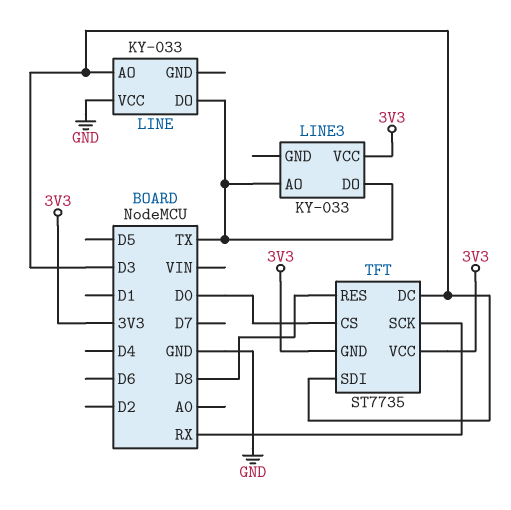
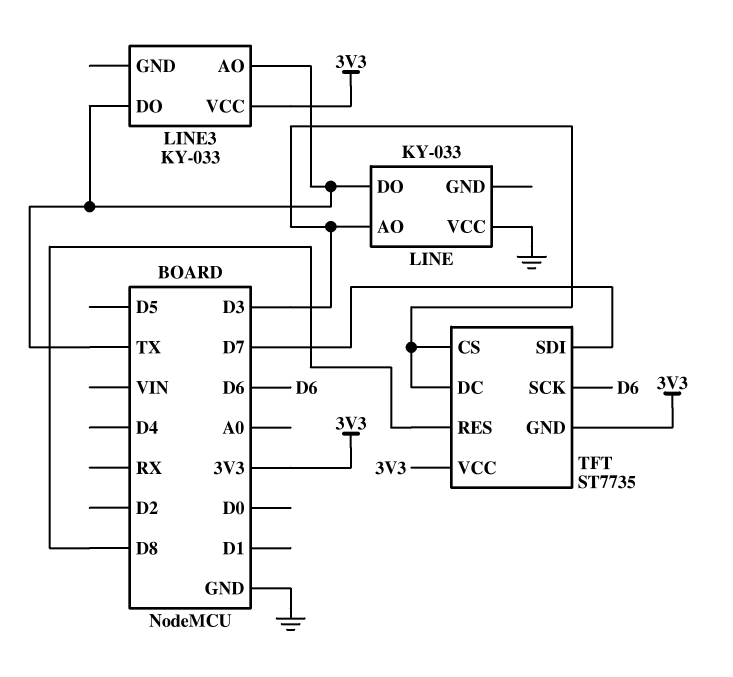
TFT pin CS: D0 -> D3
TFT pin SCK: RX -> D6
TFT pin SDI: D3 -> D7

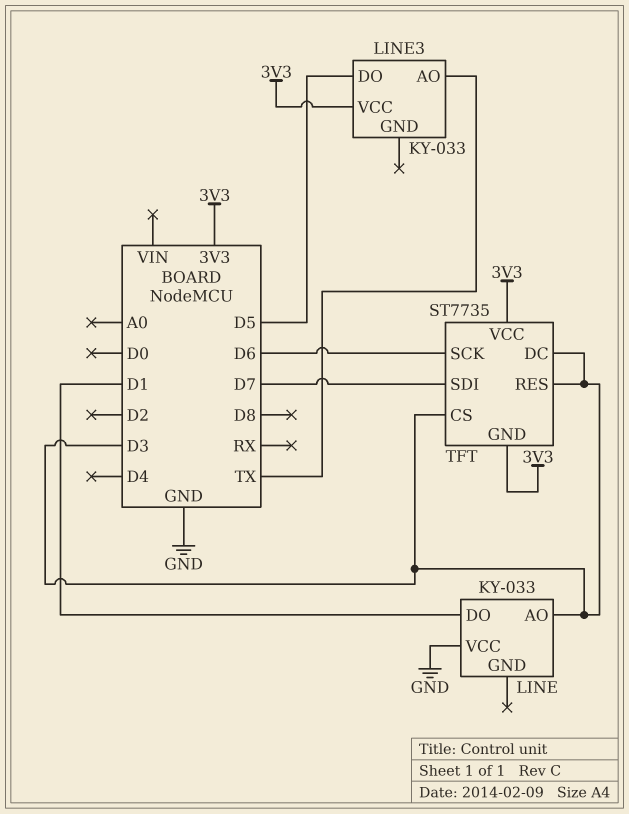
LINE pin DO: TX -> D1
LINE3 pin DO: TX -> D5
TFT pin RES: D8 -> D3

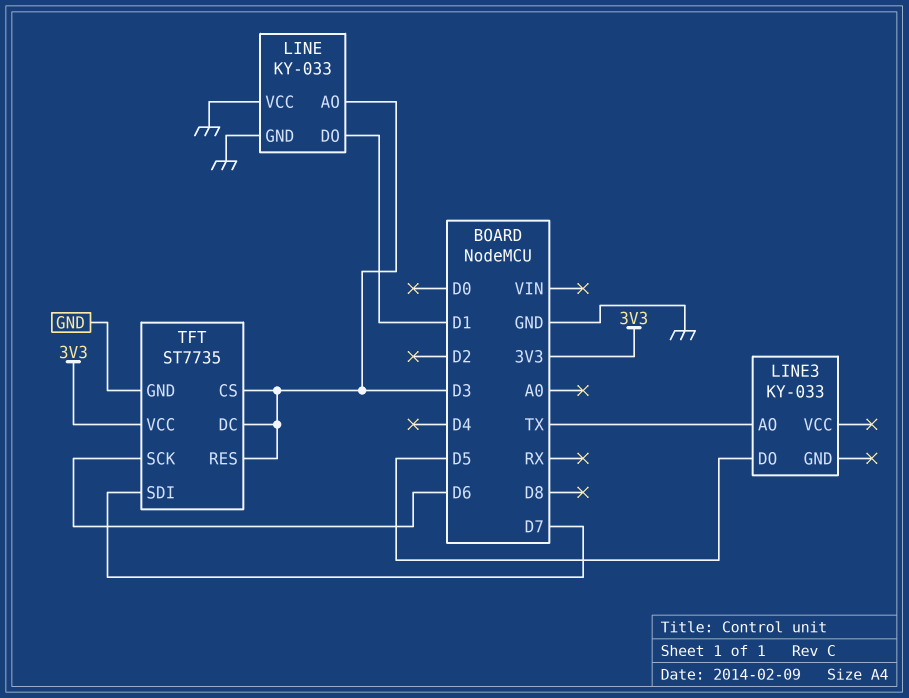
LINE pin GND: none -> GND
LINE3 pin VCC: 3V3 -> none
TFT pin GND: 3V3 -> GND

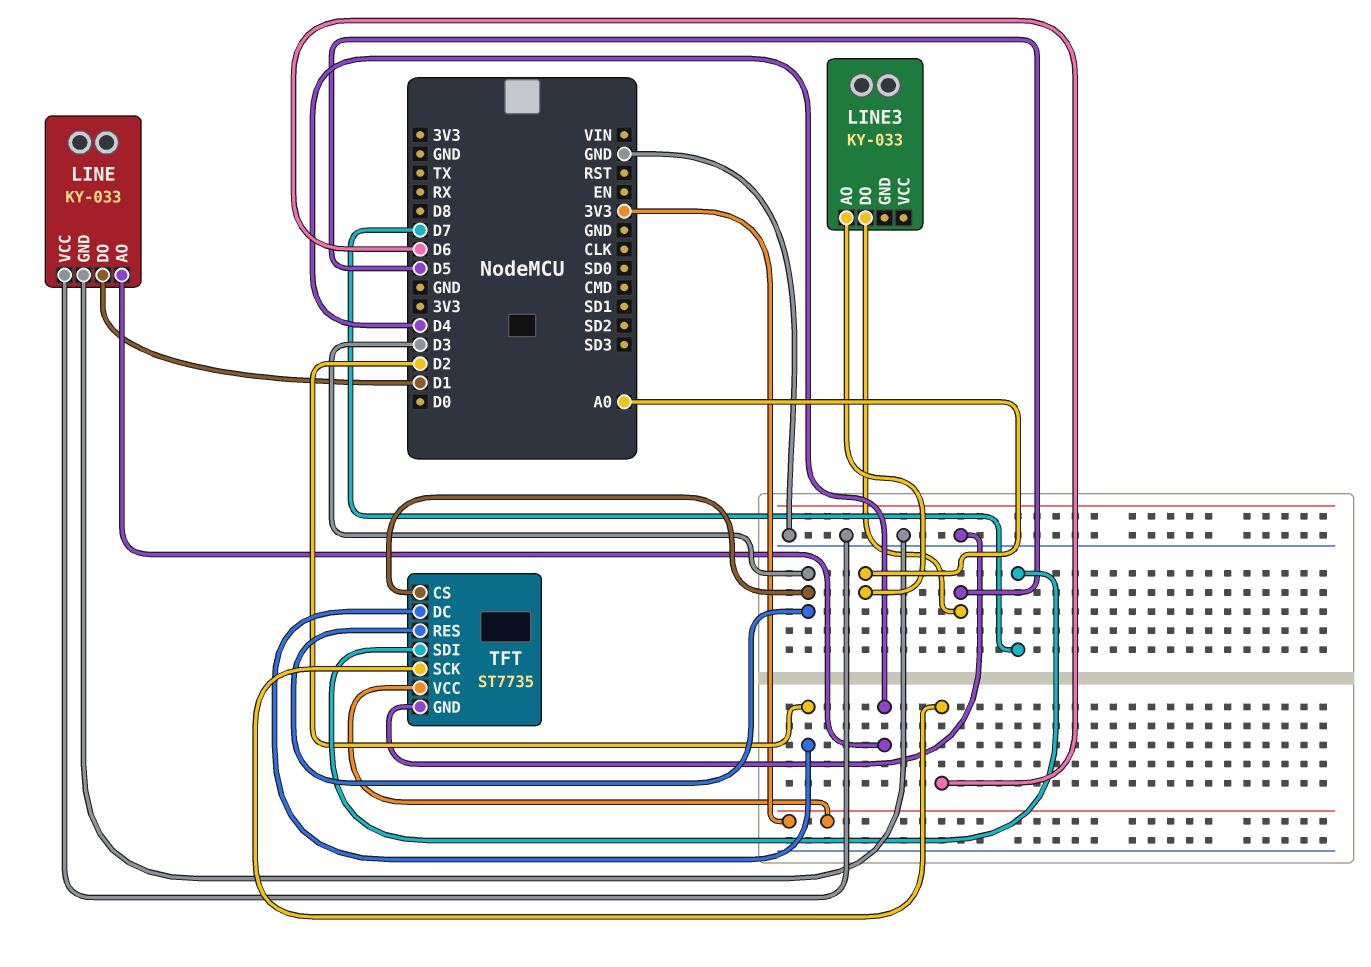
LINE pin AO: D3 -> D4
LINE3 pin AO: TX -> A0
TFT pin DC: D3 -> D2

